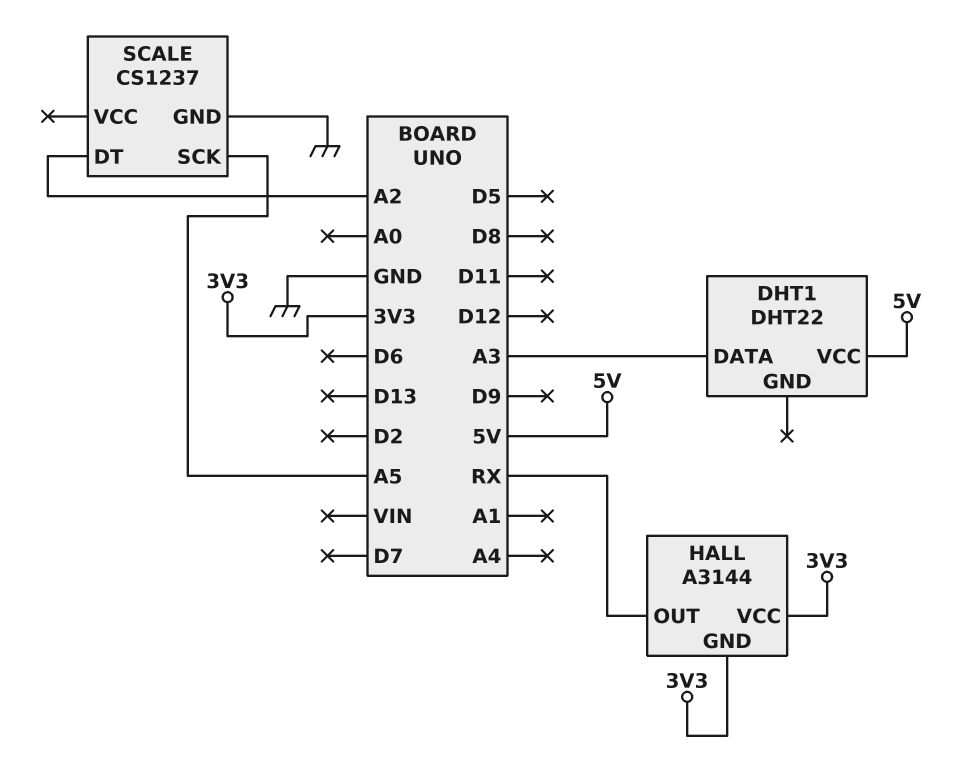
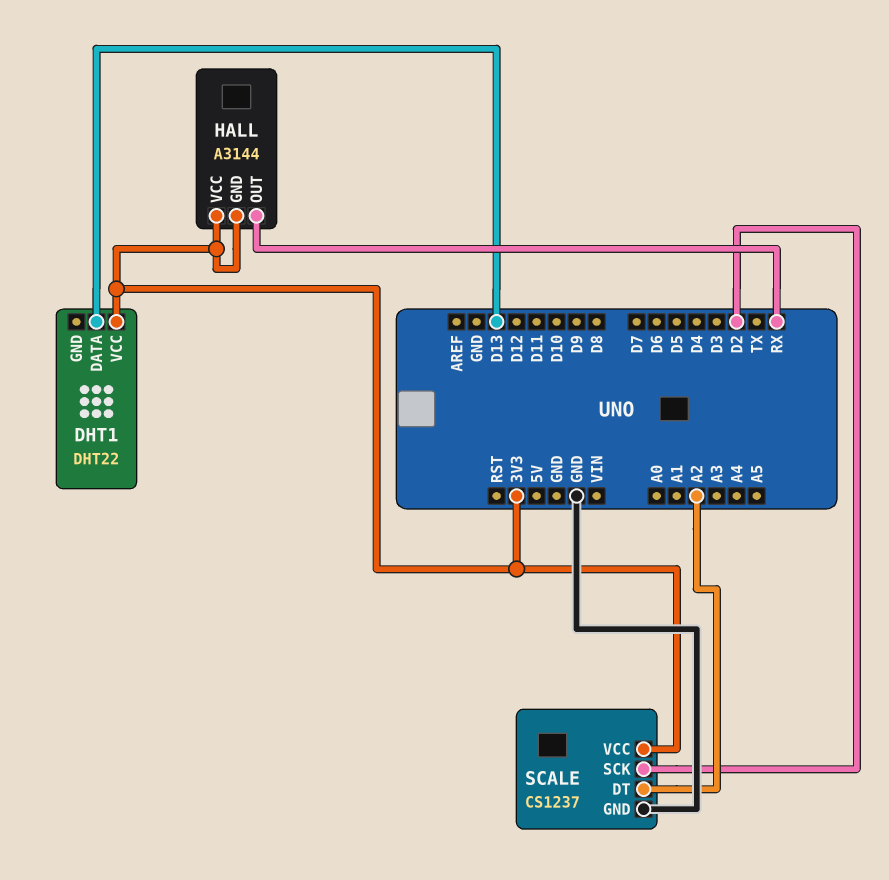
DHT1 pin DATA: A3 -> D13
DHT1 pin VCC: 5V -> 3V3
SCALE pin SCK: A5 -> D2
SCALE pin VCC: none -> 3V3

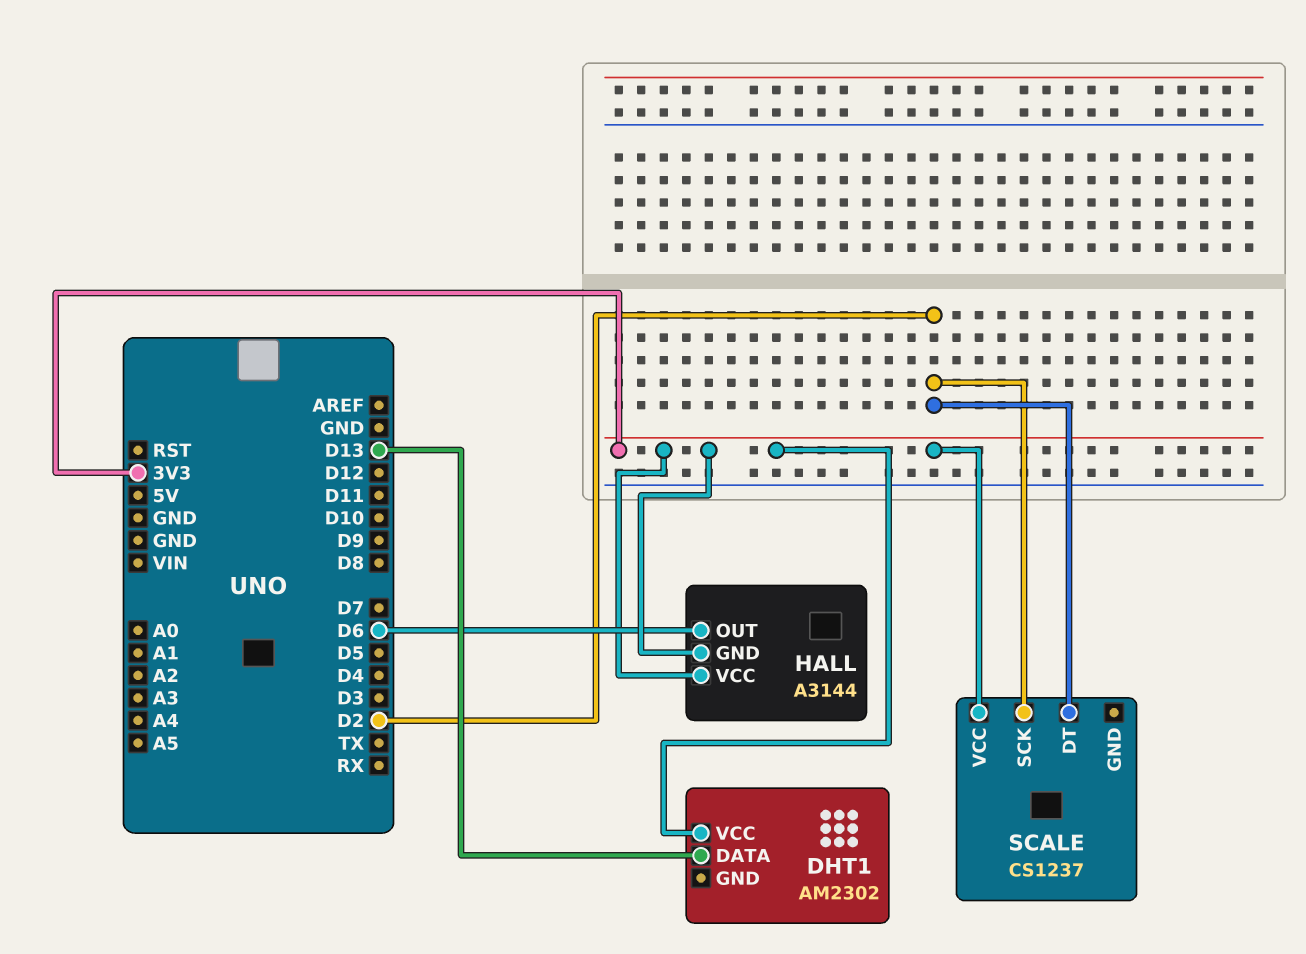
DHT1: DHT22 -> AM2302
HALL pin OUT: RX -> D6
SCALE pin DT: A2 -> D2
SCALE pin GND: GND -> none

